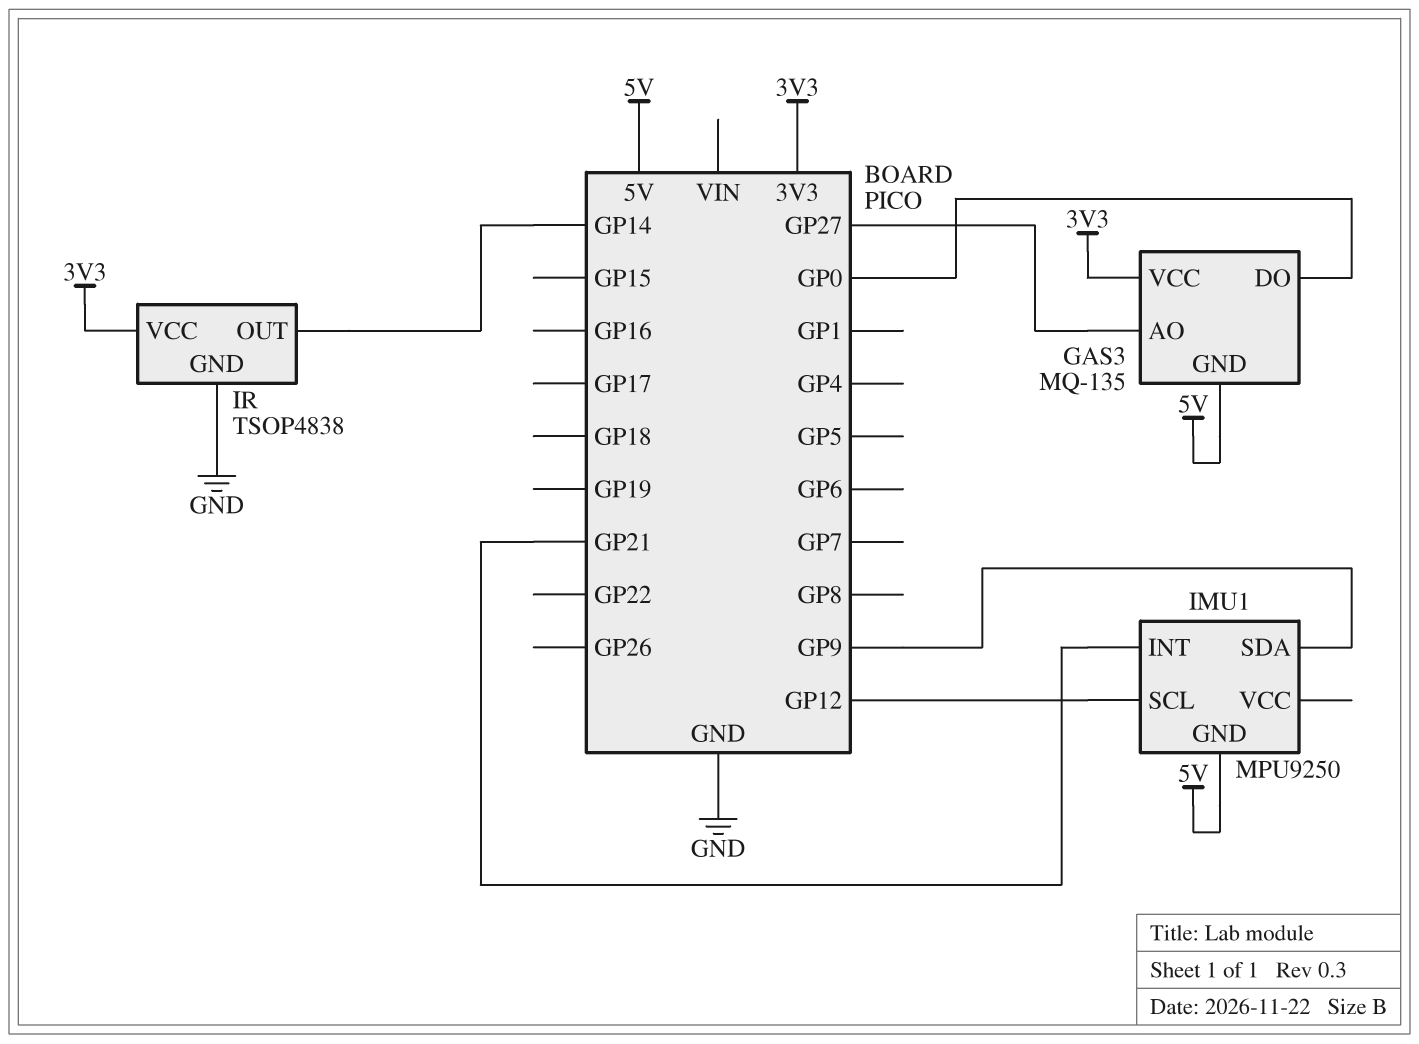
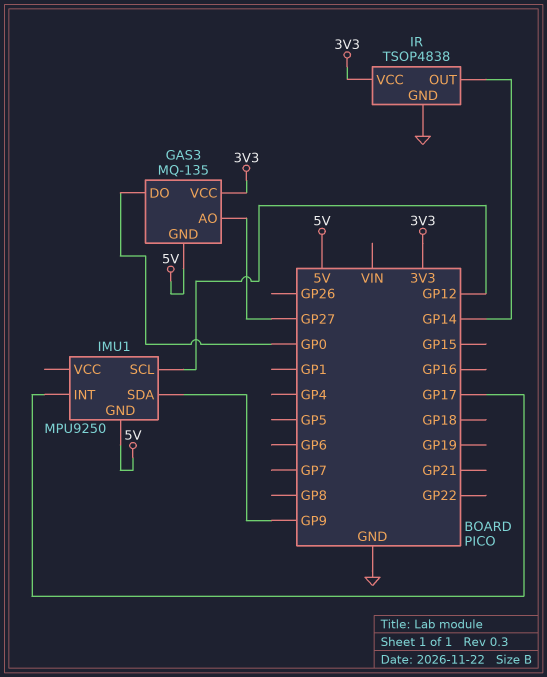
IMU1 pin INT: GP21 -> GP17

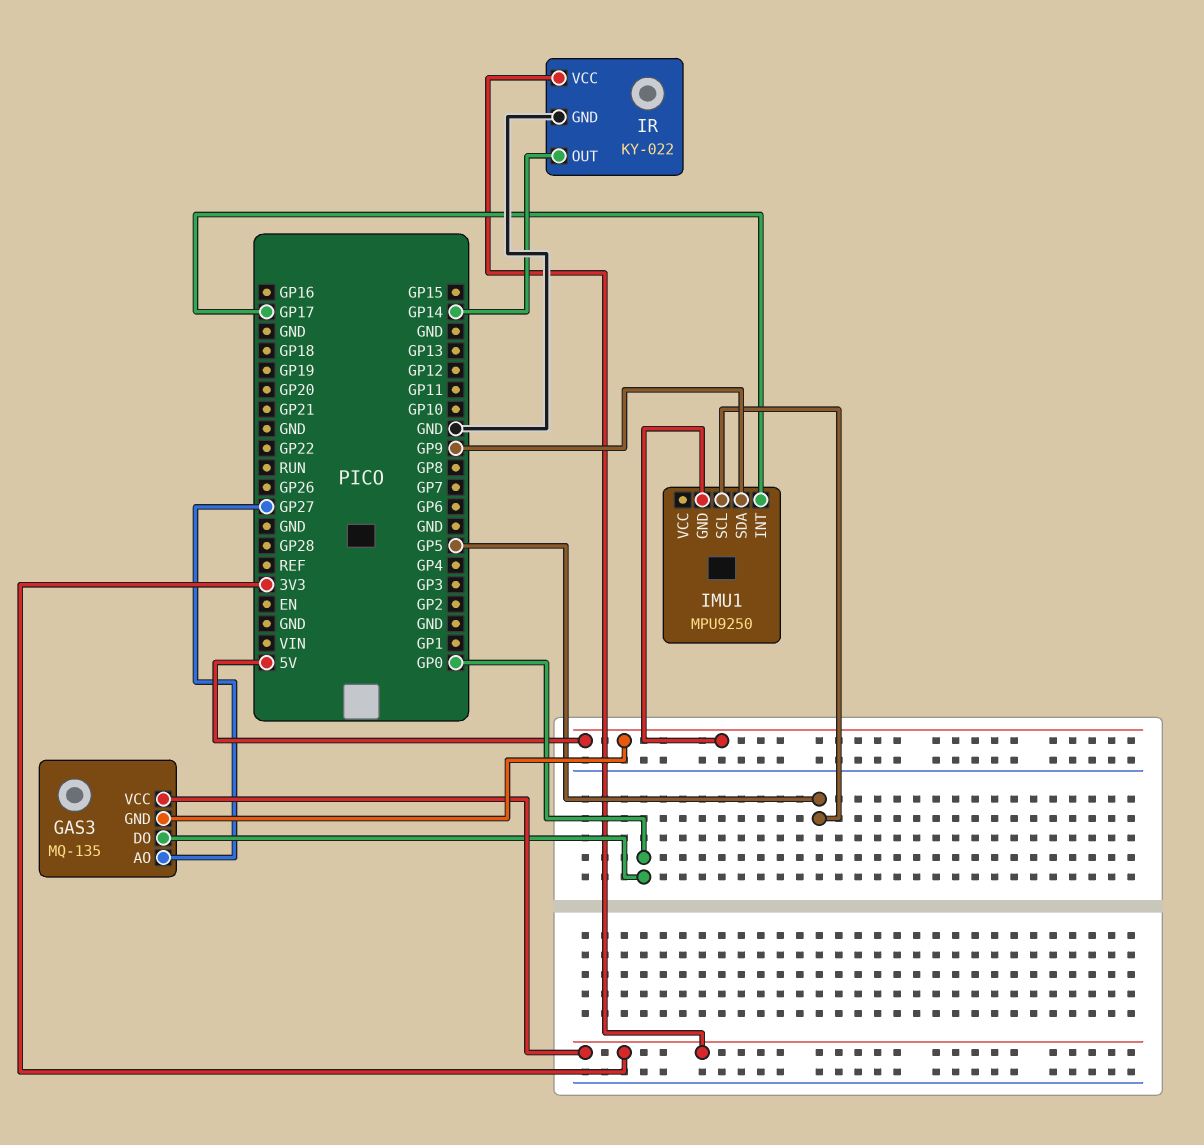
IMU1 pin SCL: GP12 -> GP5
IR: TSOP4838 -> KY-022

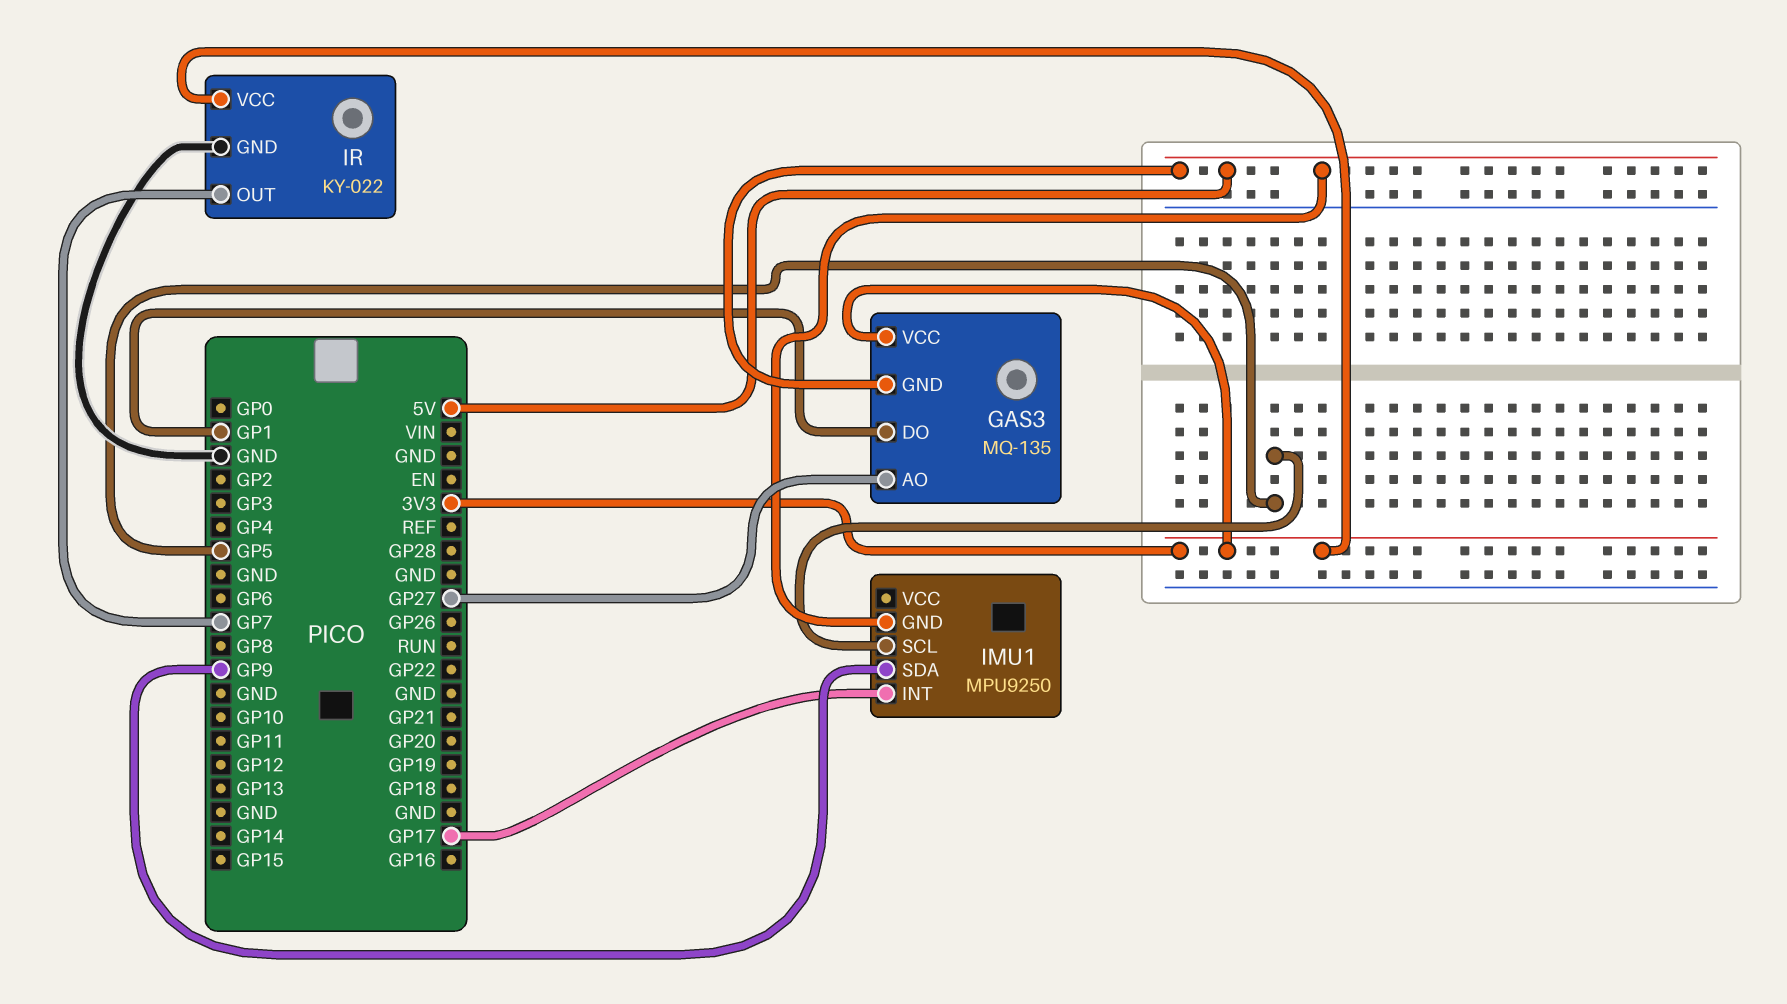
GAS3 pin DO: GP0 -> GP1
IR pin OUT: GP14 -> GP7

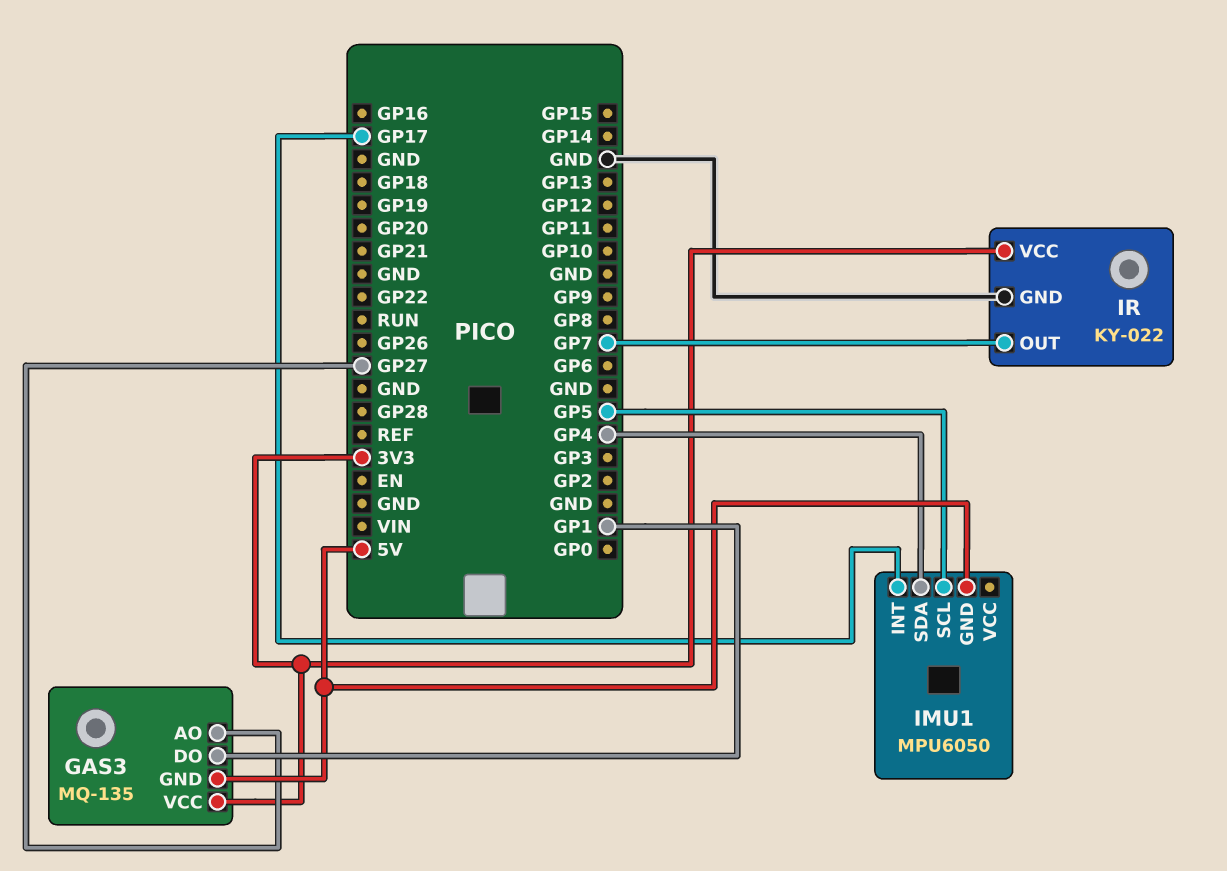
IMU1: MPU9250 -> MPU6050
IMU1 pin SDA: GP9 -> GP4

